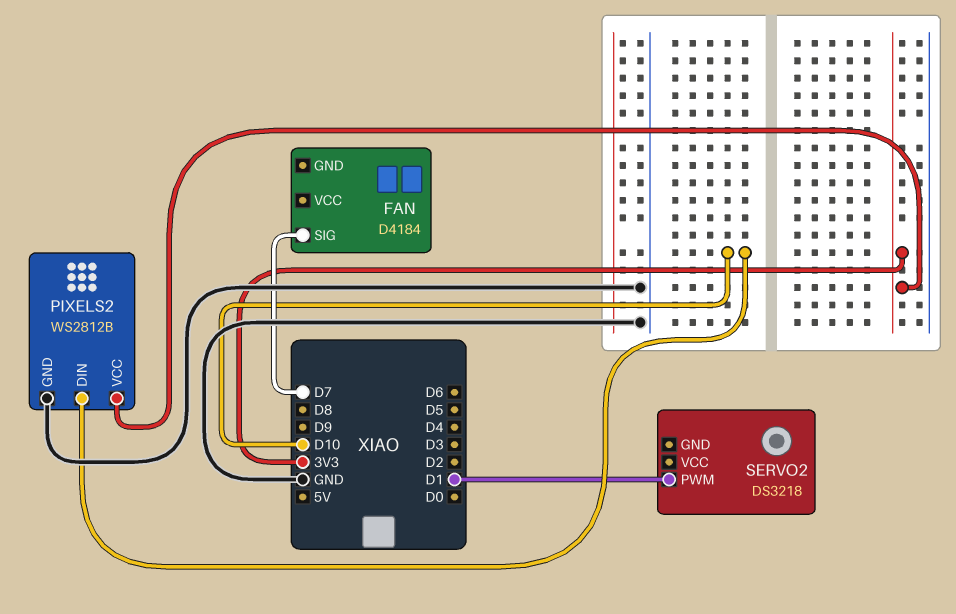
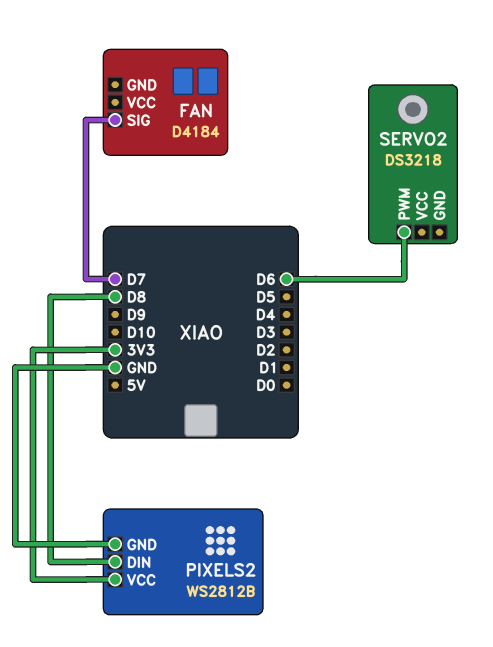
PIXELS2 pin DIN: D10 -> D8
SERVO2 pin PWM: D1 -> D6

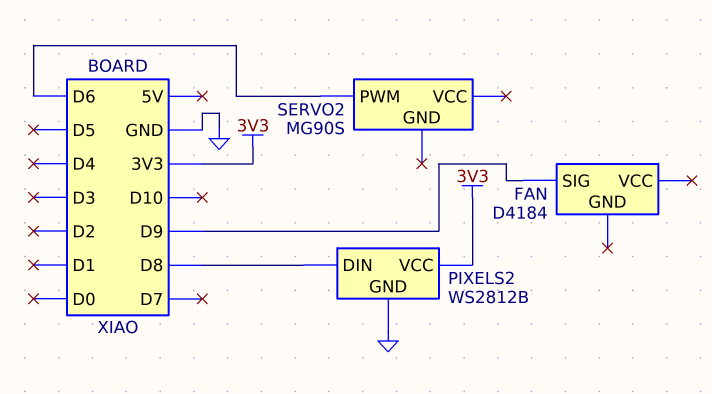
FAN pin SIG: D7 -> D9
SERVO2: DS3218 -> MG90S

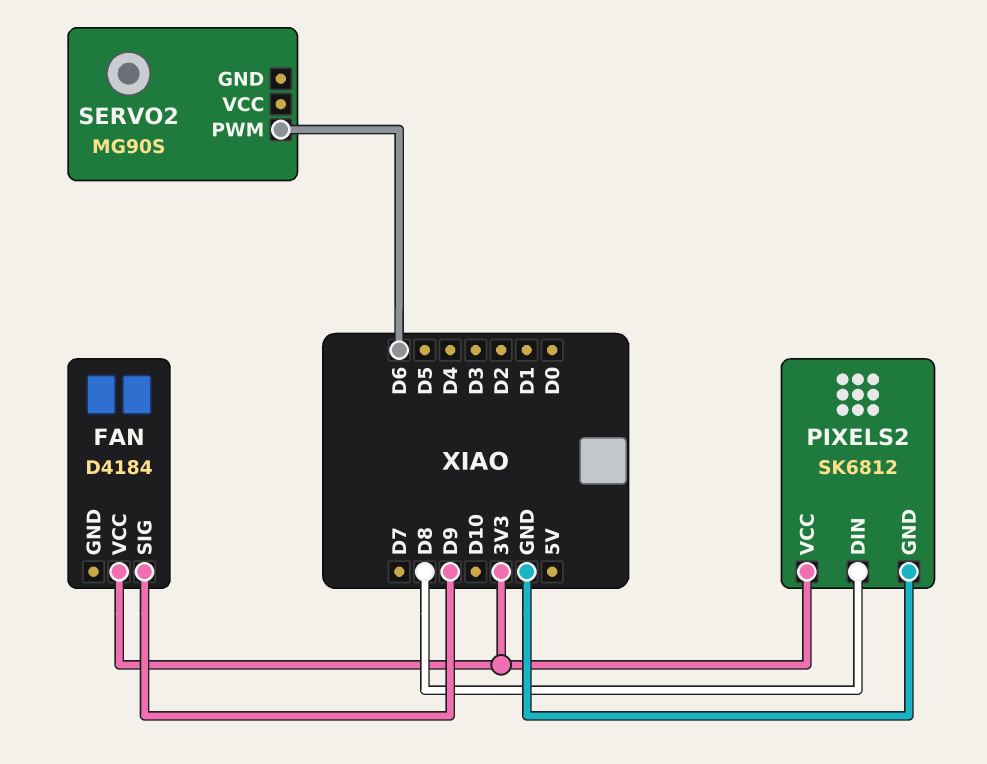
FAN pin VCC: none -> 3V3
PIXELS2: WS2812B -> SK6812

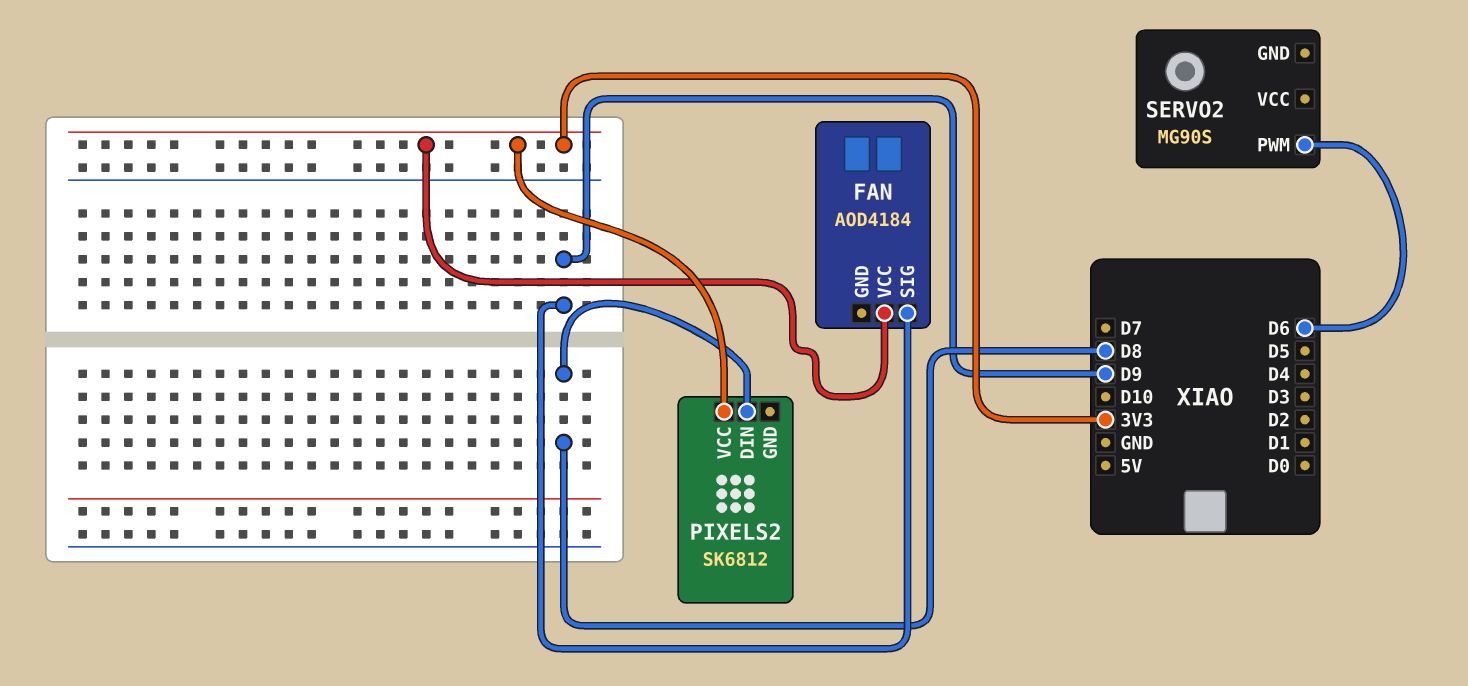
FAN: D4184 -> AOD4184
PIXELS2 pin GND: GND -> none

